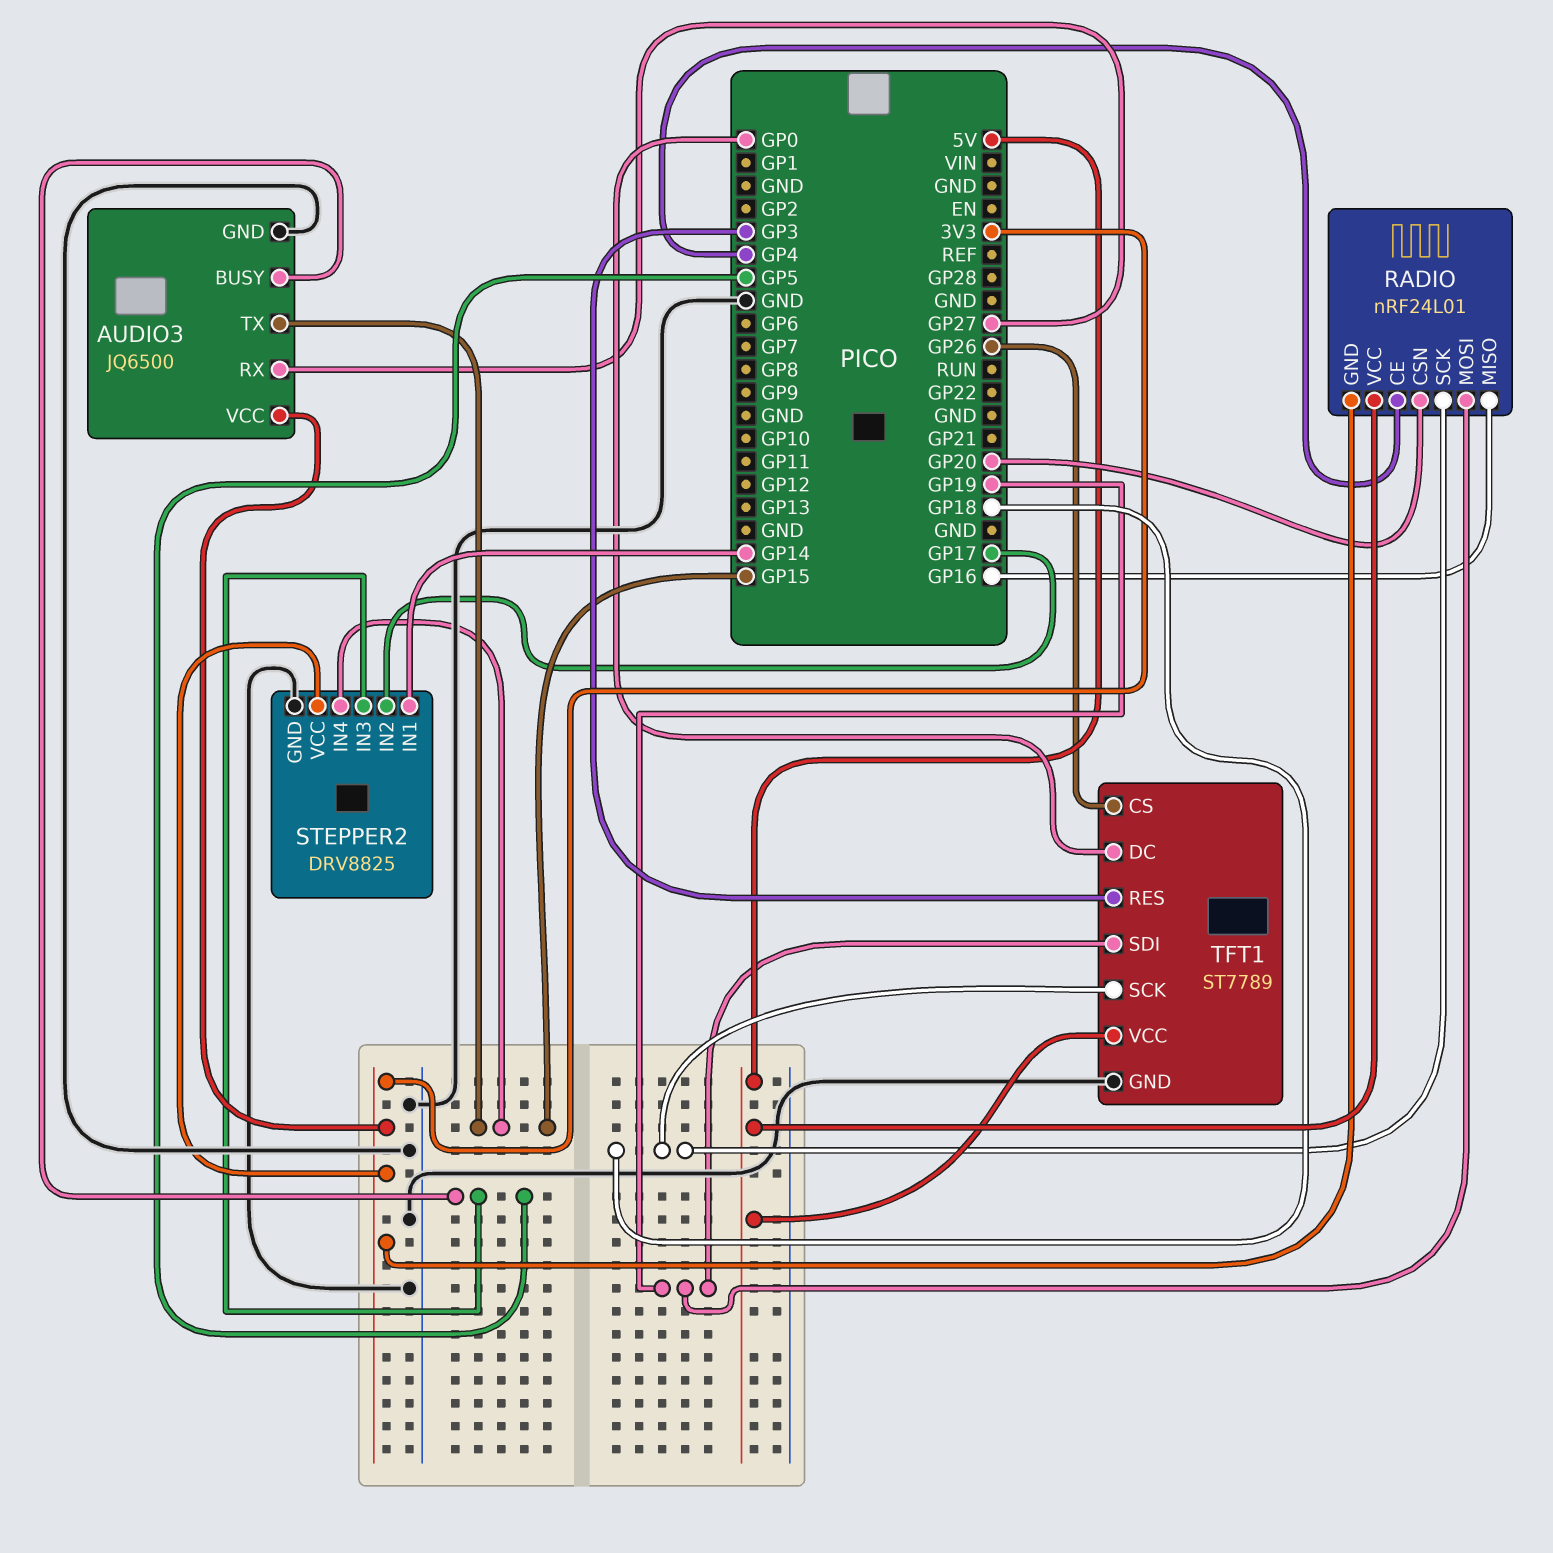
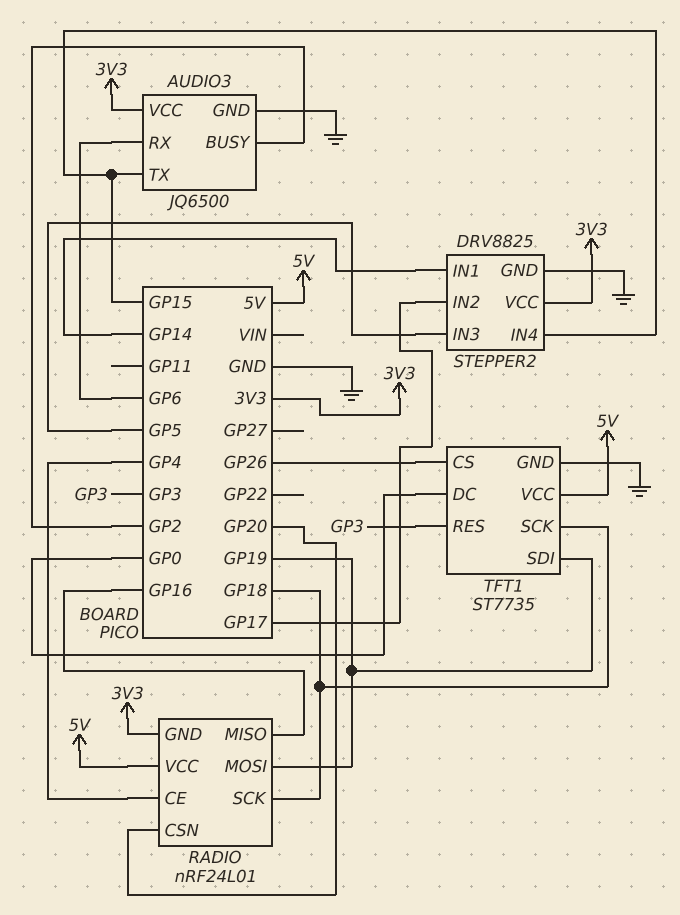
AUDIO3 pin BUSY: GP5 -> GP2
AUDIO3 pin RX: GP27 -> GP6
TFT1: ST7789 -> ST7735

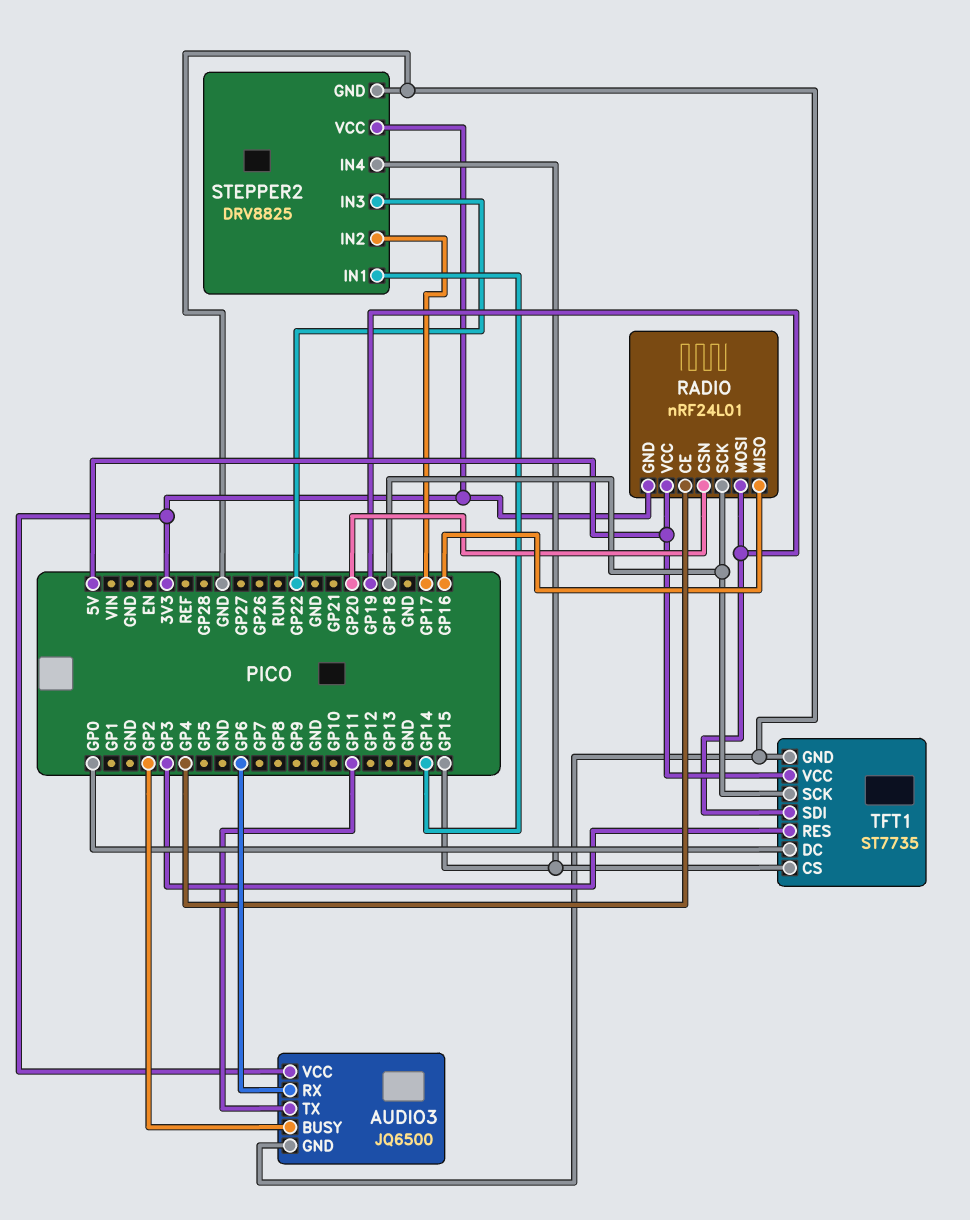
AUDIO3 pin TX: GP15 -> GP11
STEPPER2 pin IN3: GP5 -> GP22
TFT1 pin CS: GP26 -> GP15

